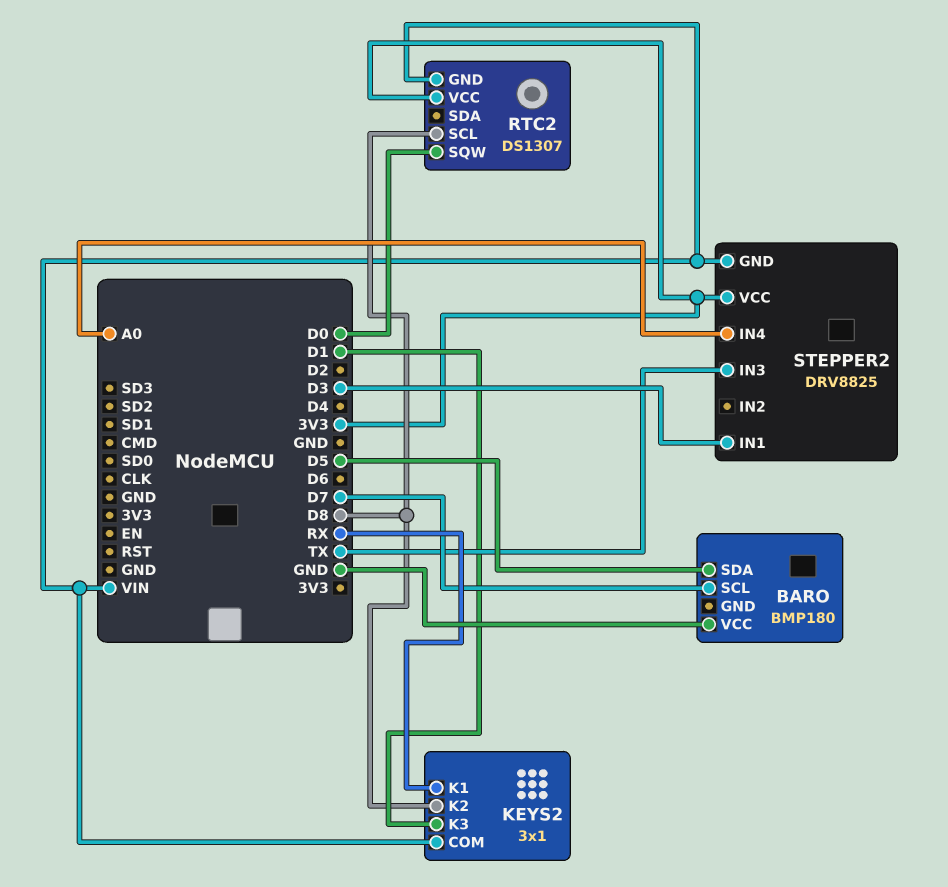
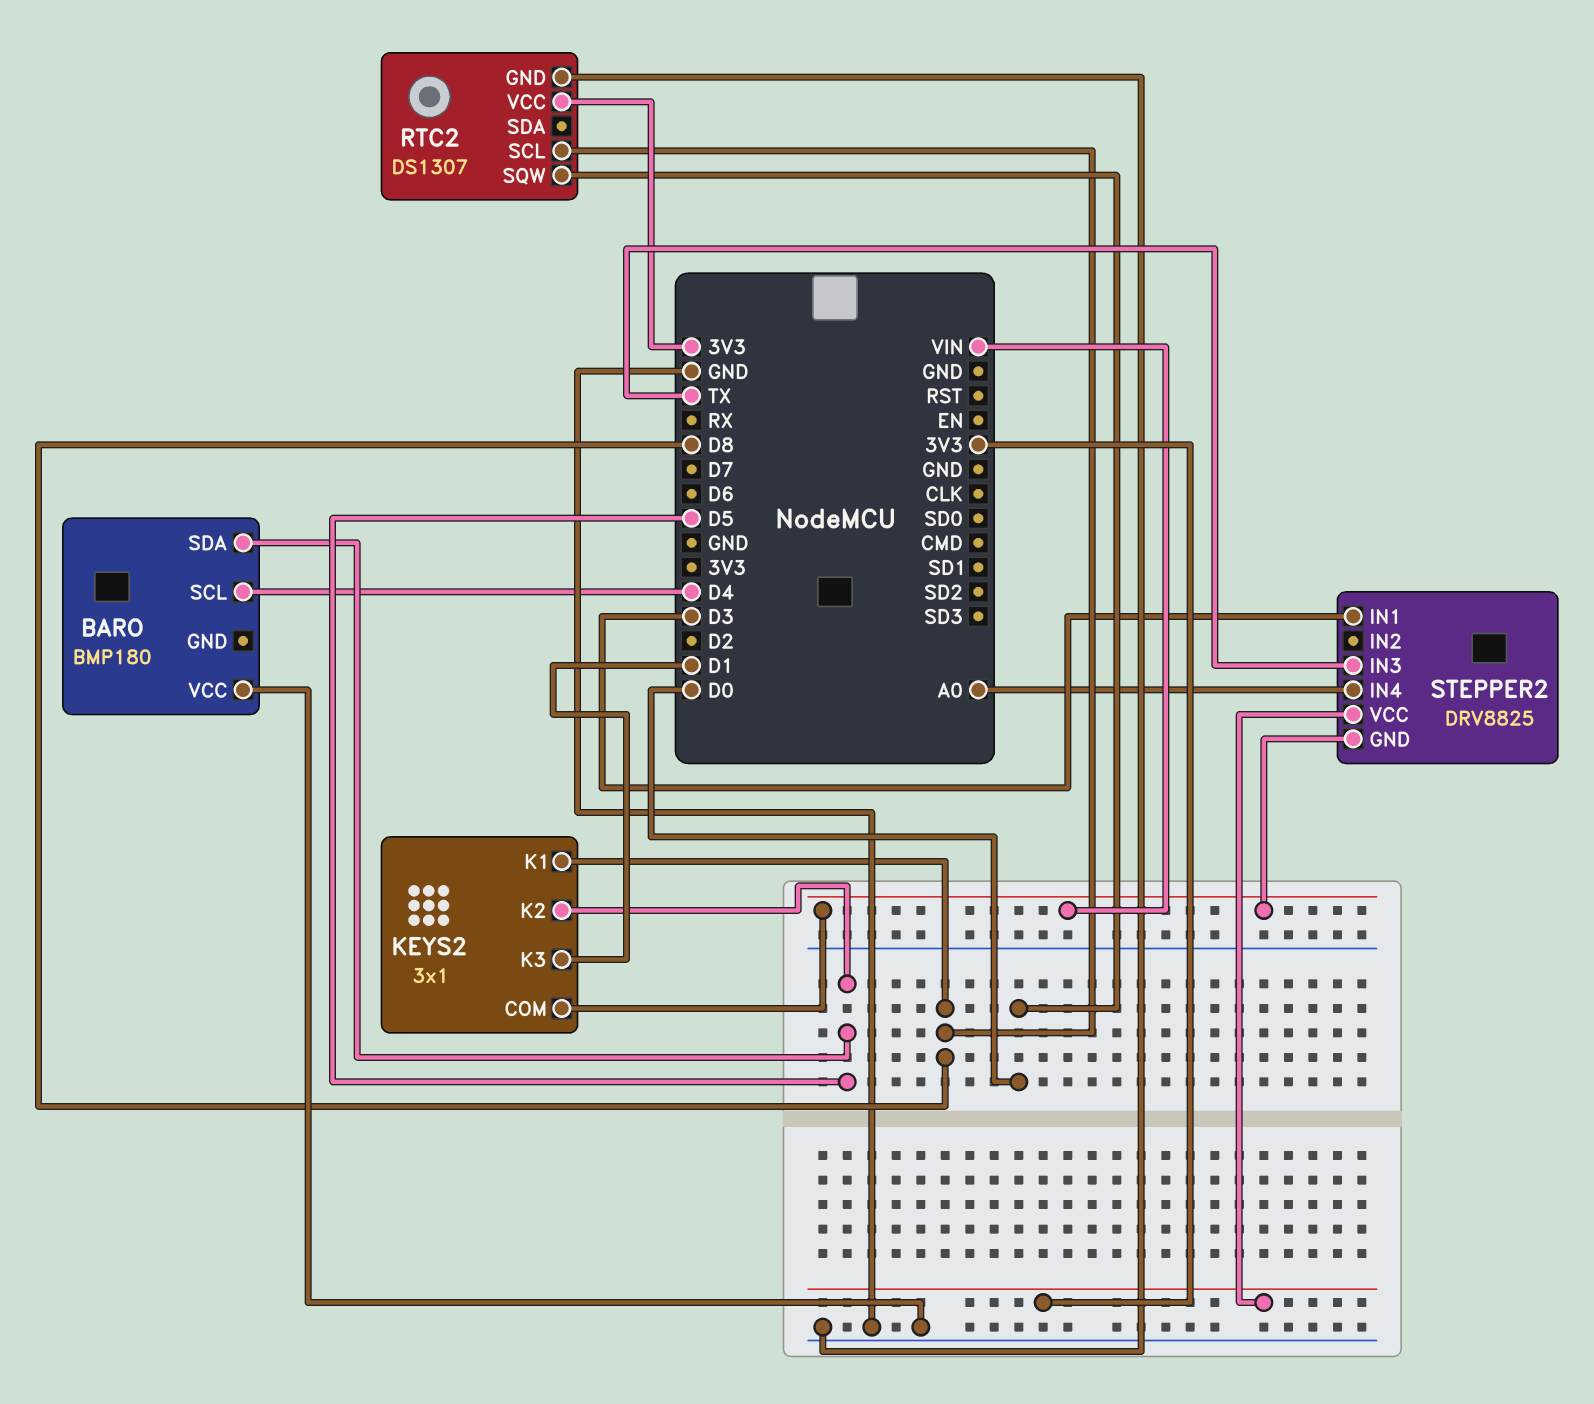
BARO pin SCL: D7 -> D4
KEYS2 pin K1: RX -> D8
KEYS2 pin K2: D8 -> D5
RTC2 pin GND: VIN -> GND

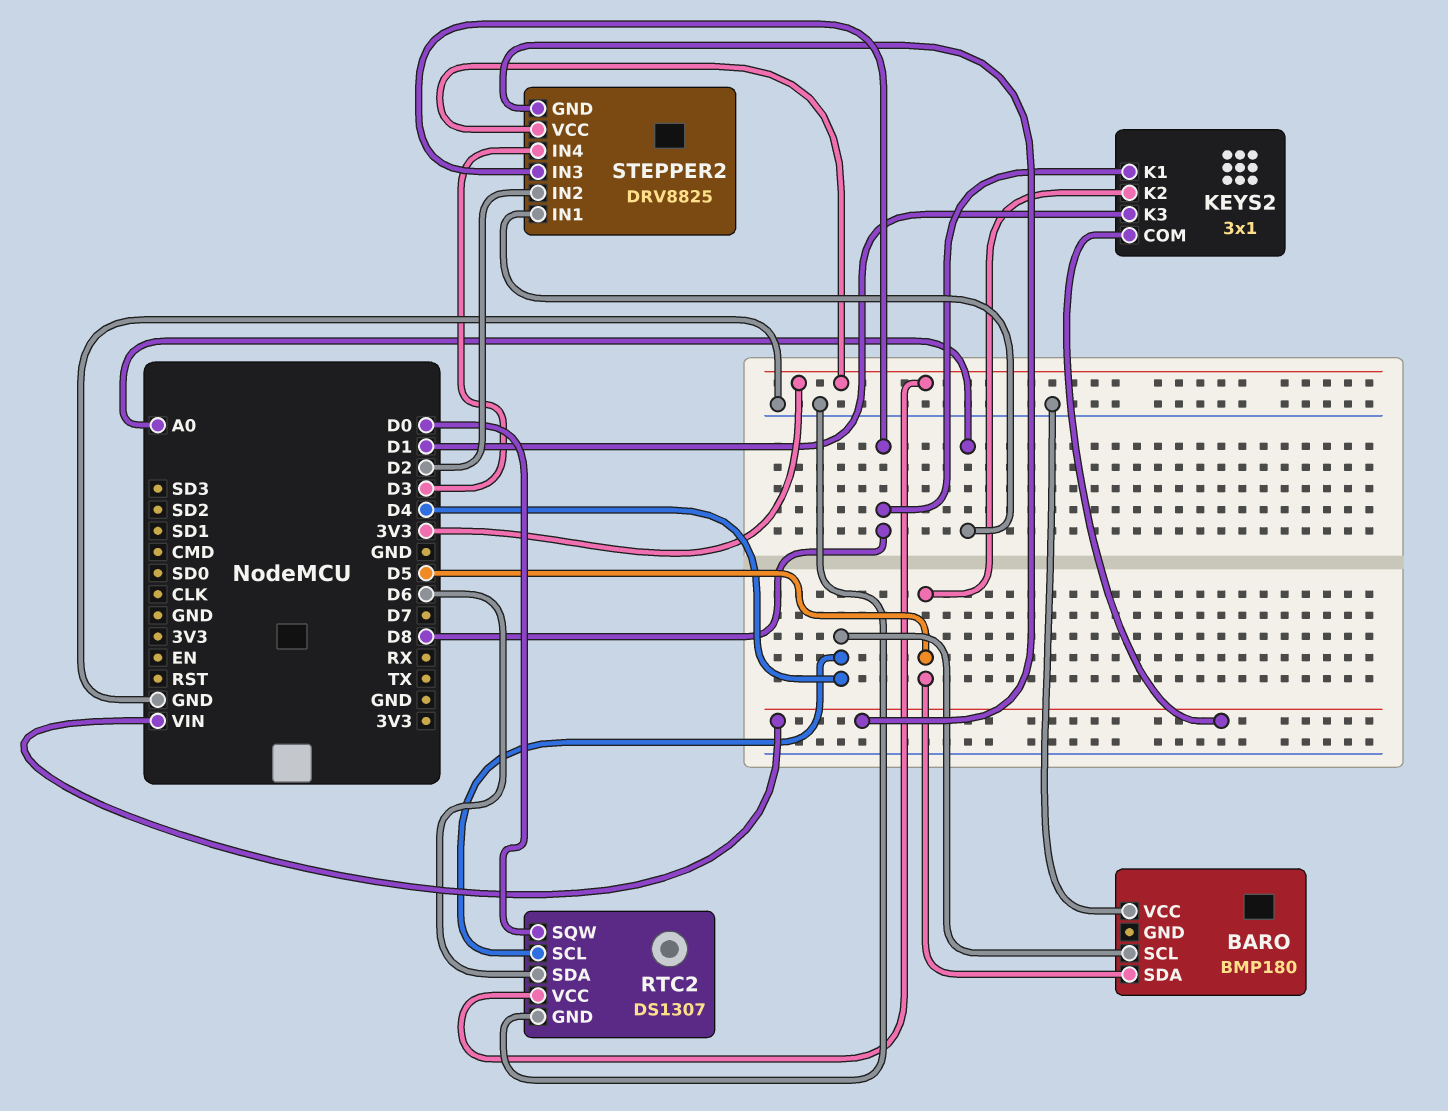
RTC2 pin SCL: D8 -> D4
RTC2 pin SDA: none -> D6
STEPPER2 pin IN1: D3 -> A0
STEPPER2 pin IN2: none -> D2
STEPPER2 pin IN3: TX -> D8
STEPPER2 pin IN4: A0 -> D3

